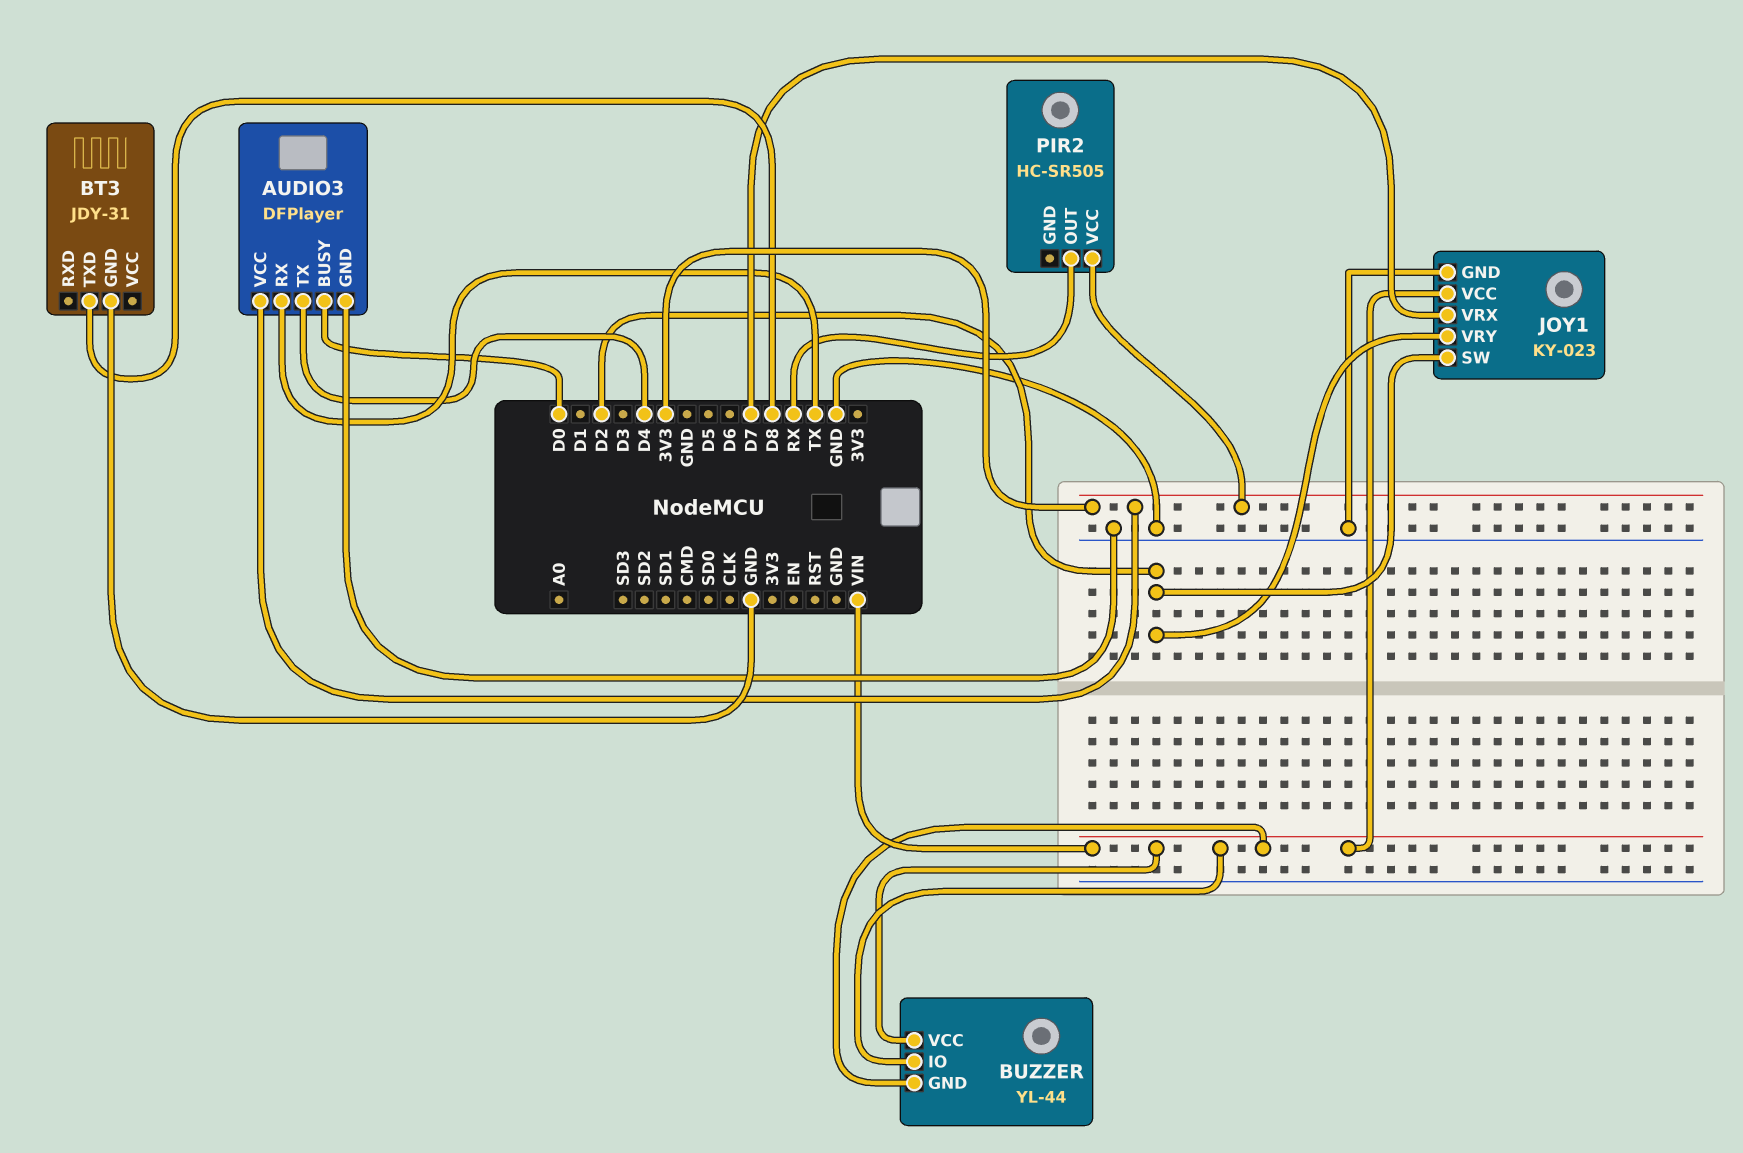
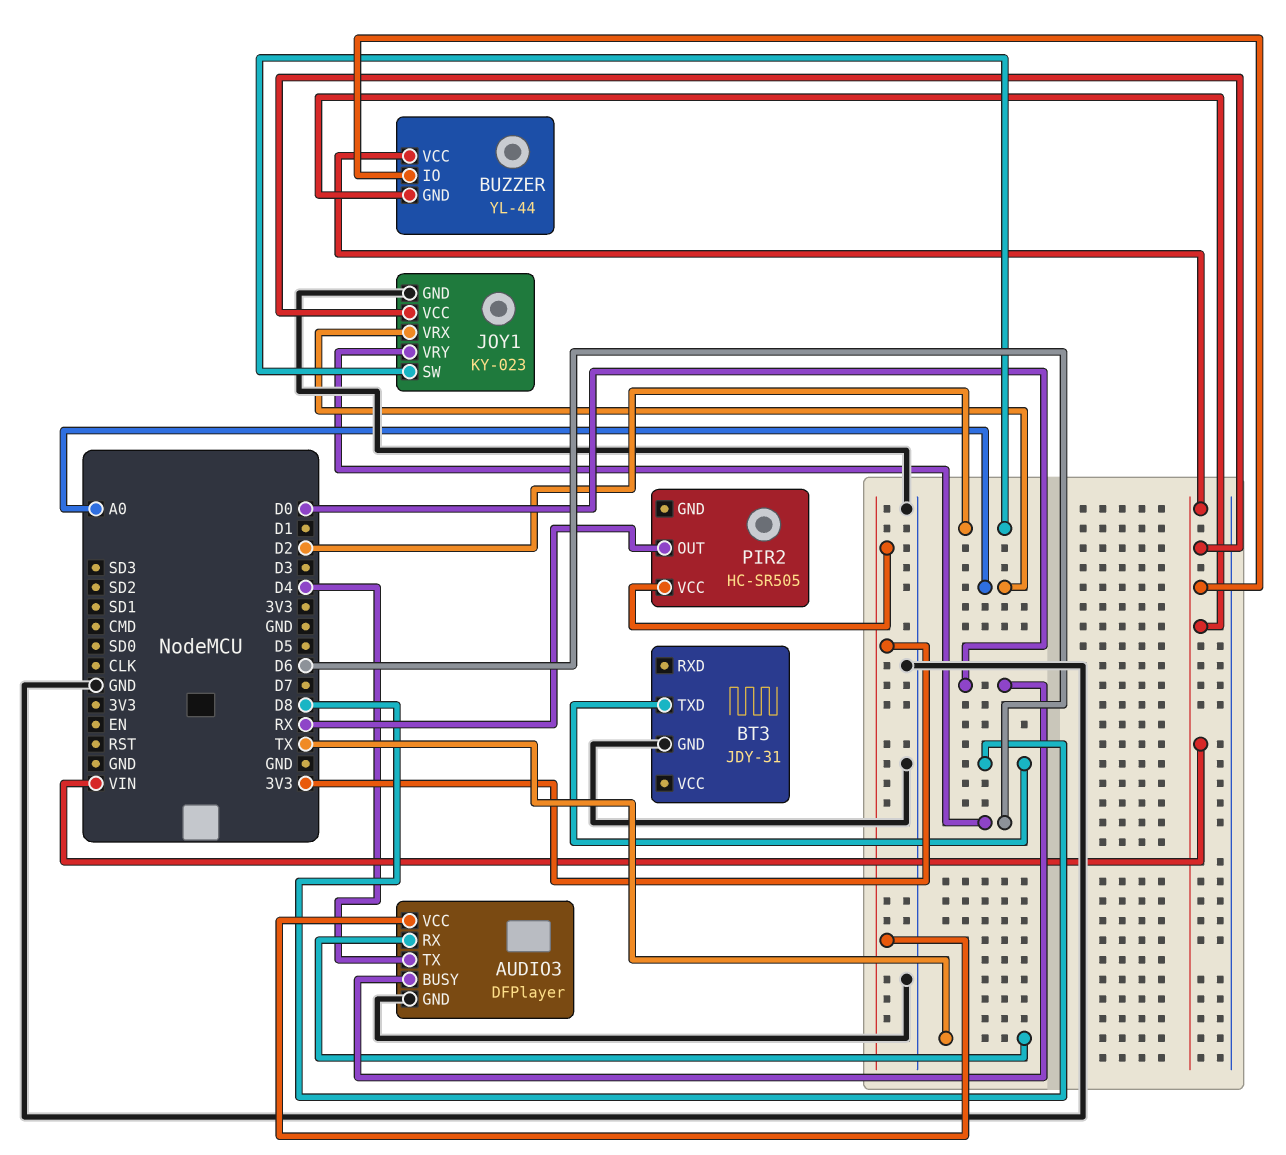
JOY1 pin VRX: D7 -> A0
JOY1 pin VRY: D2 -> D6

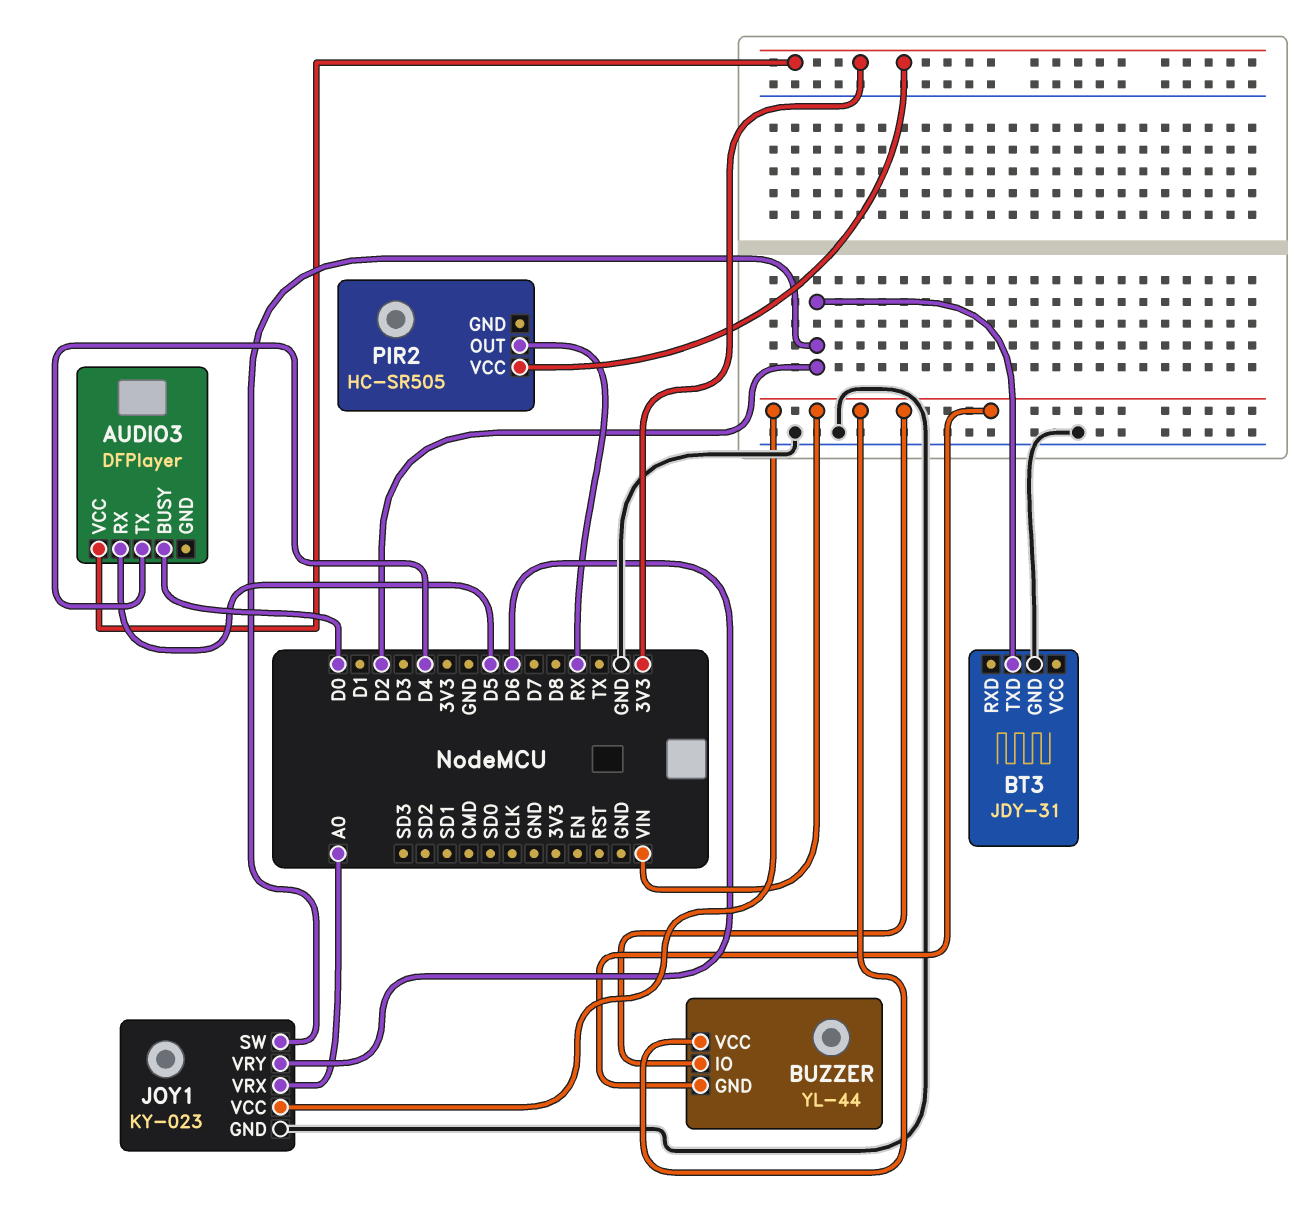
AUDIO3 pin GND: GND -> none
AUDIO3 pin RX: TX -> D5
BT3 pin TXD: D8 -> D2

